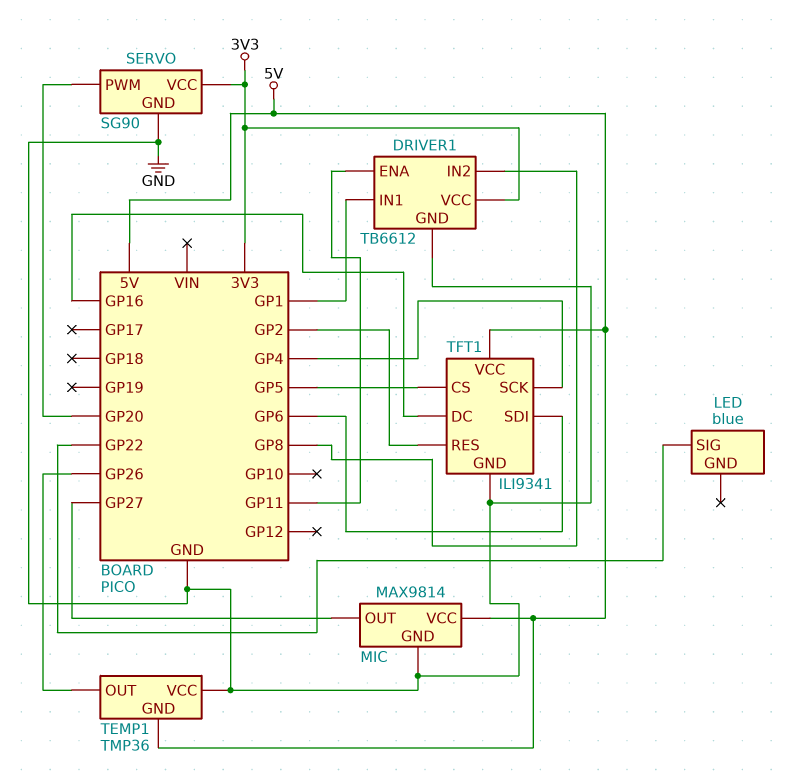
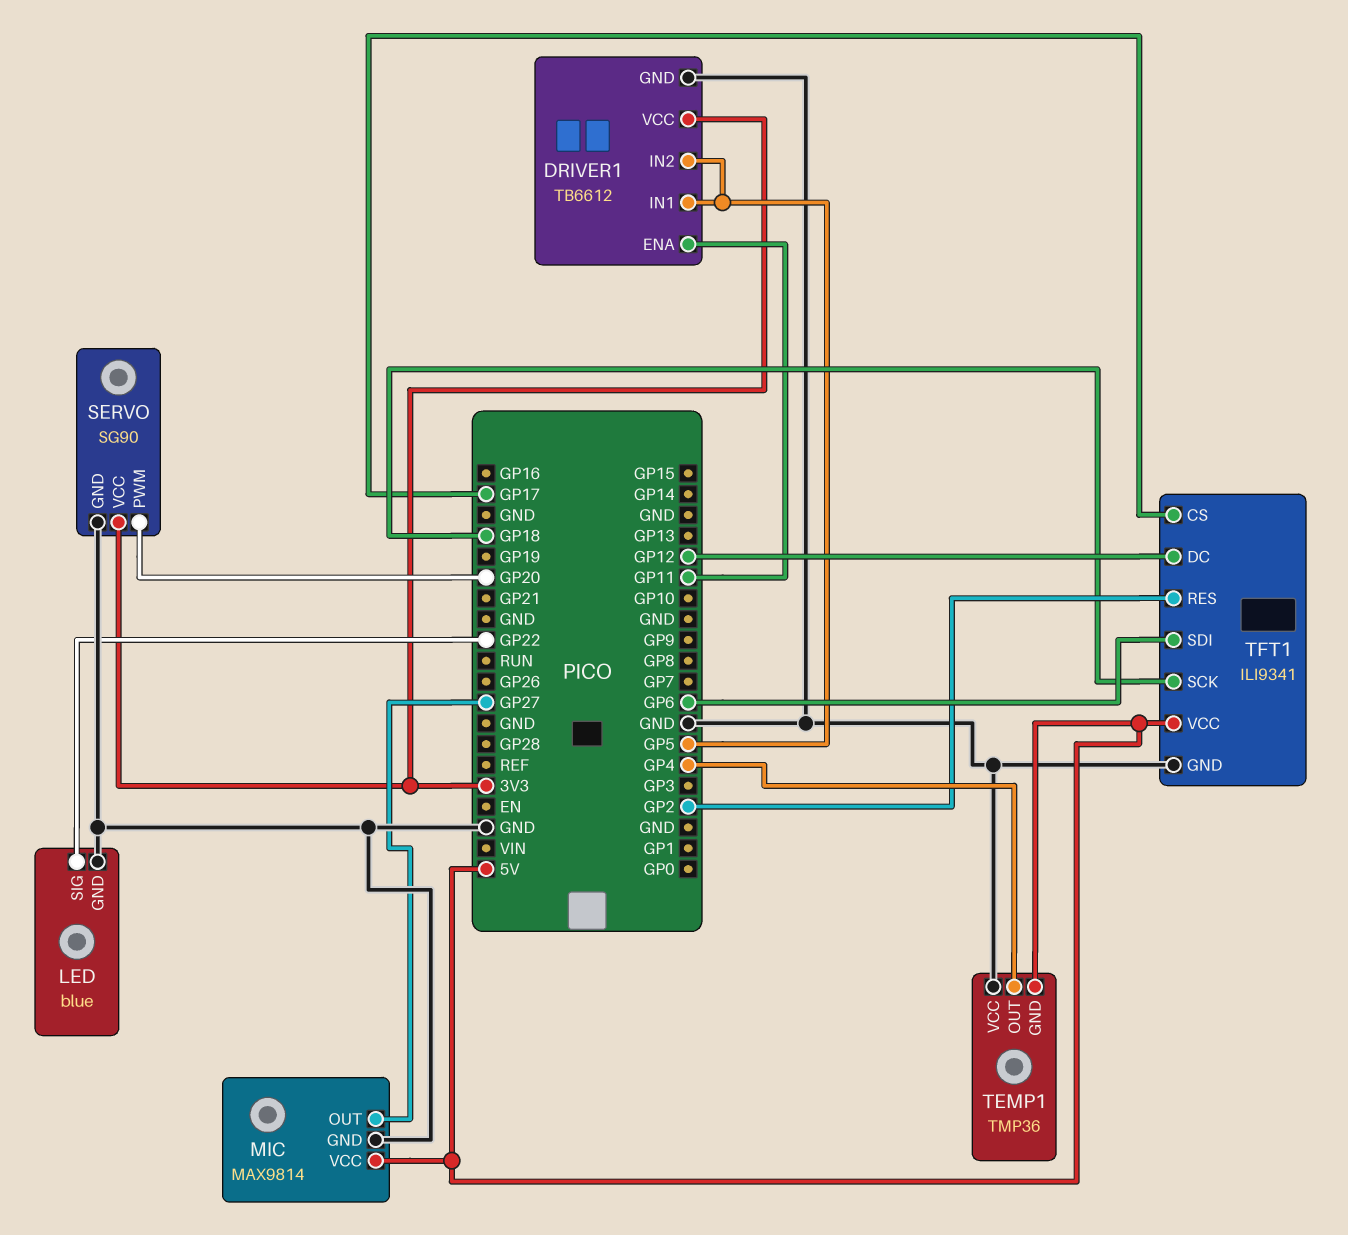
DRIVER1 pin IN1: GP1 -> GP5
DRIVER1 pin IN2: GP8 -> GP5
LED pin GND: none -> GND
TEMP1 pin OUT: GP26 -> GP4
TFT1 pin CS: GP5 -> GP17
TFT1 pin DC: GP16 -> GP12
TFT1 pin SCK: GP4 -> GP18

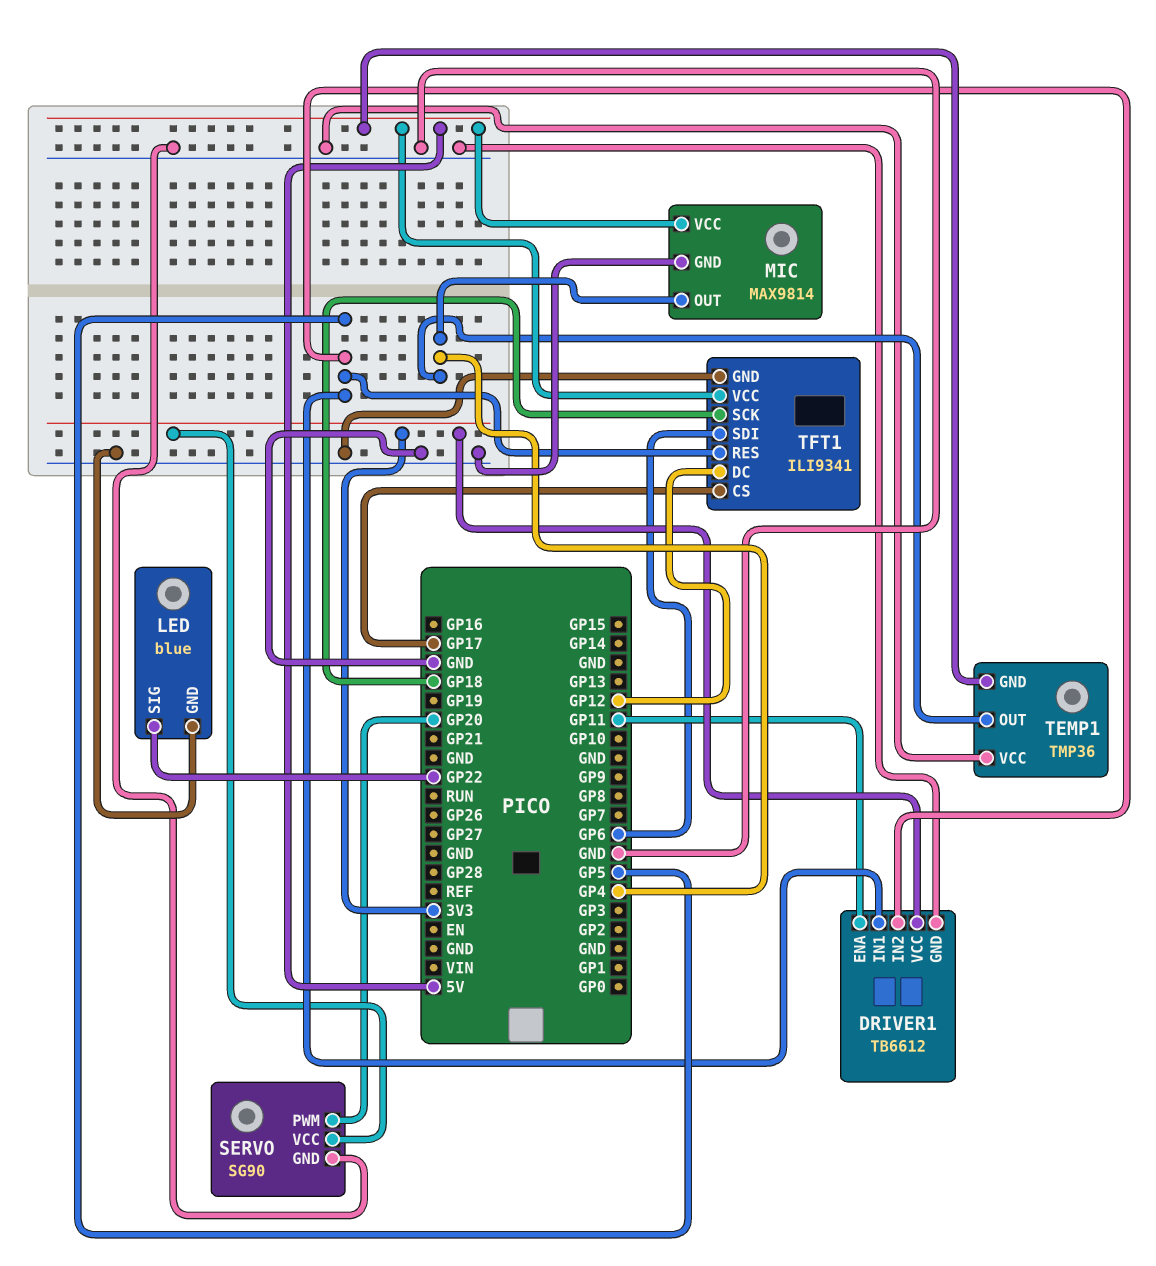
MIC pin OUT: GP27 -> GP4
TFT1 pin RES: GP2 -> GP5

